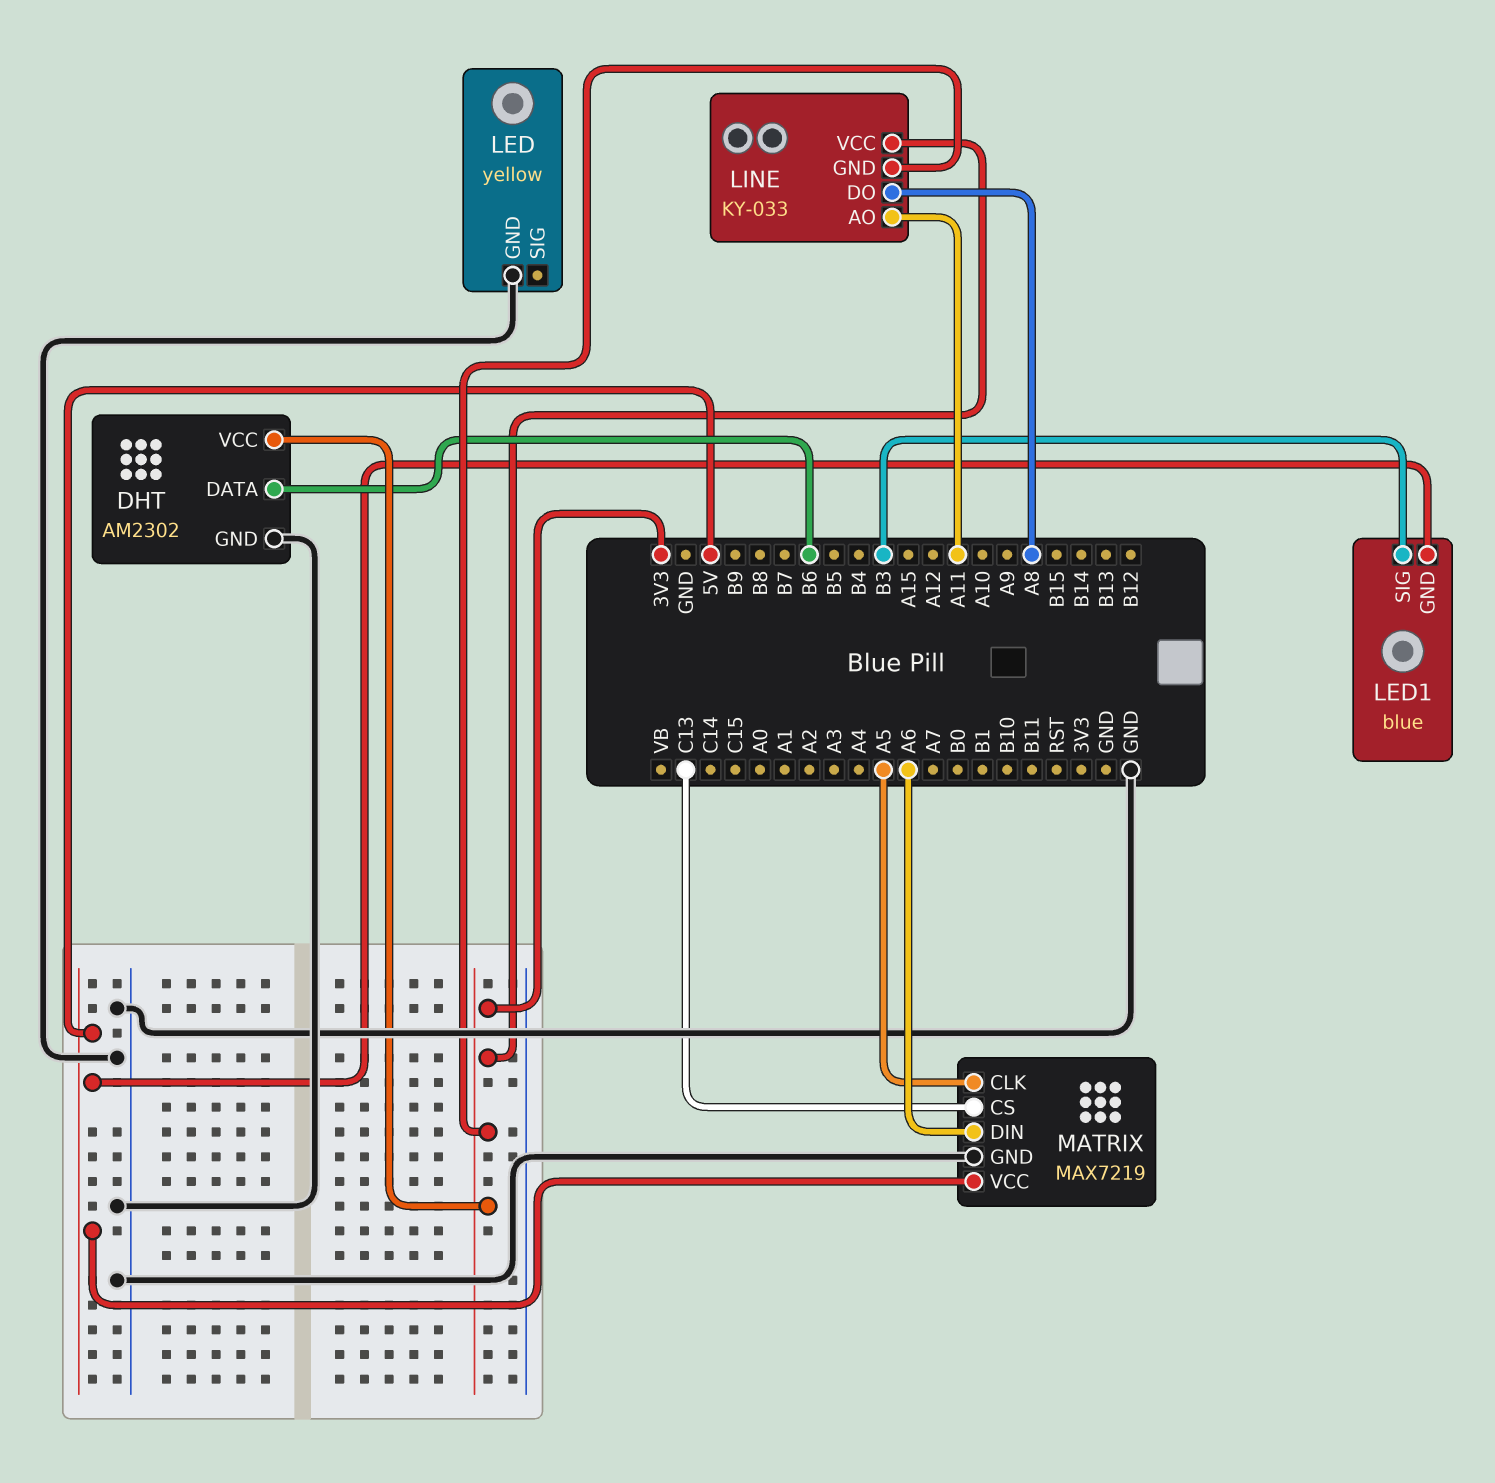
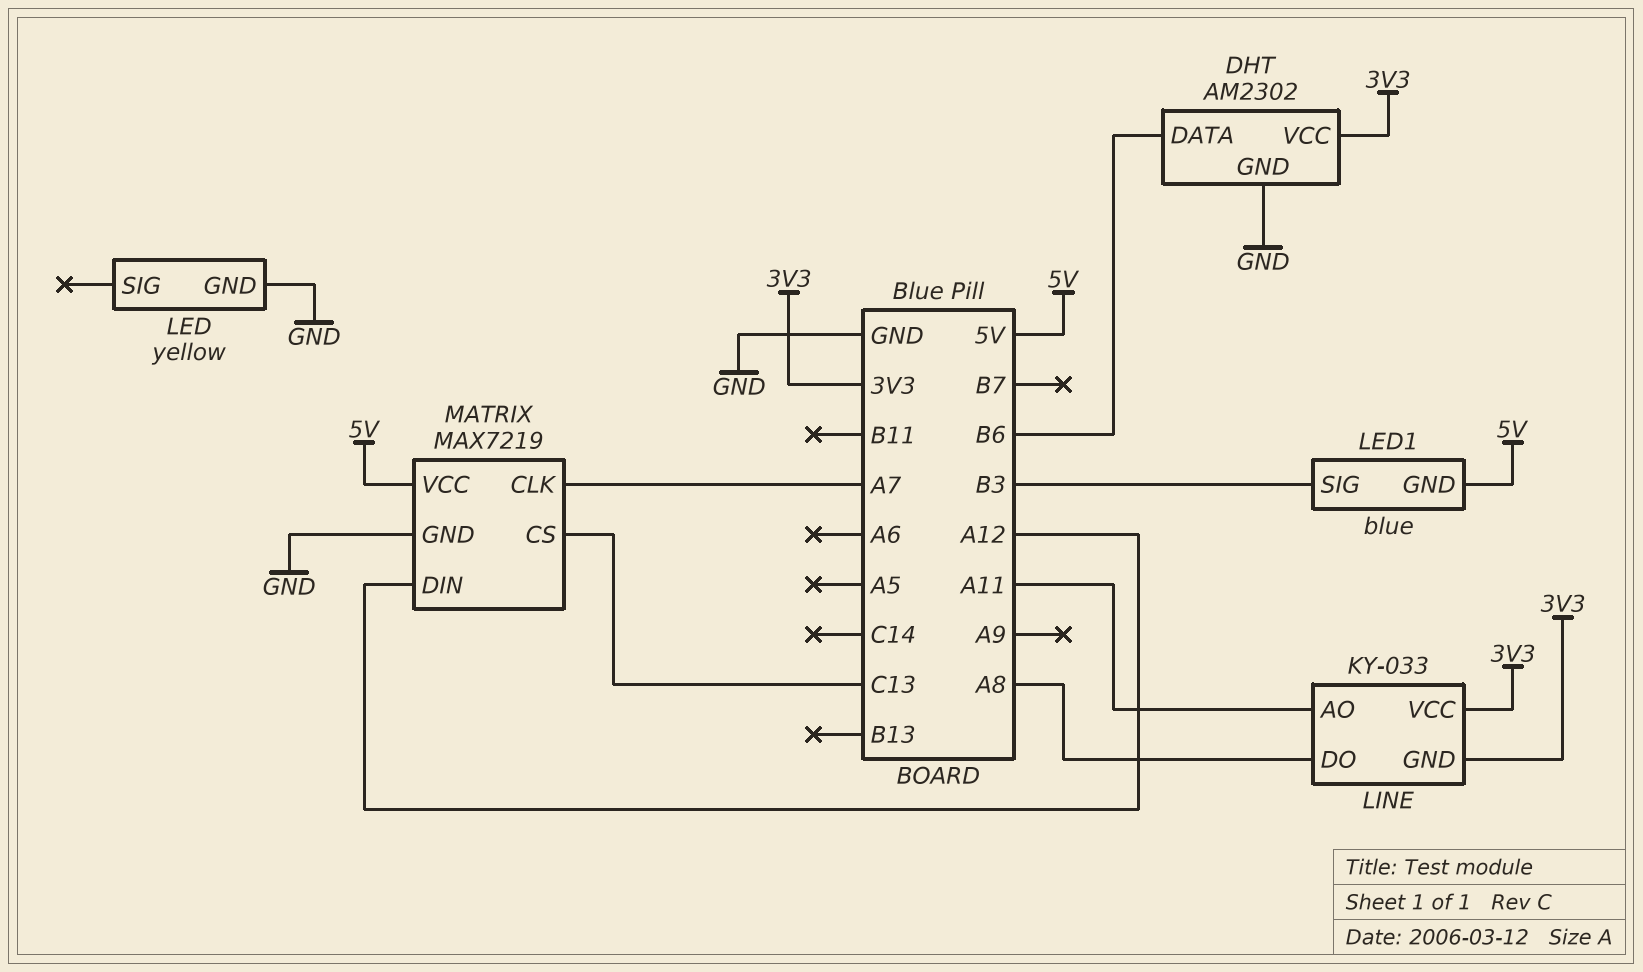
MATRIX pin CLK: A5 -> A7
MATRIX pin DIN: A6 -> A12

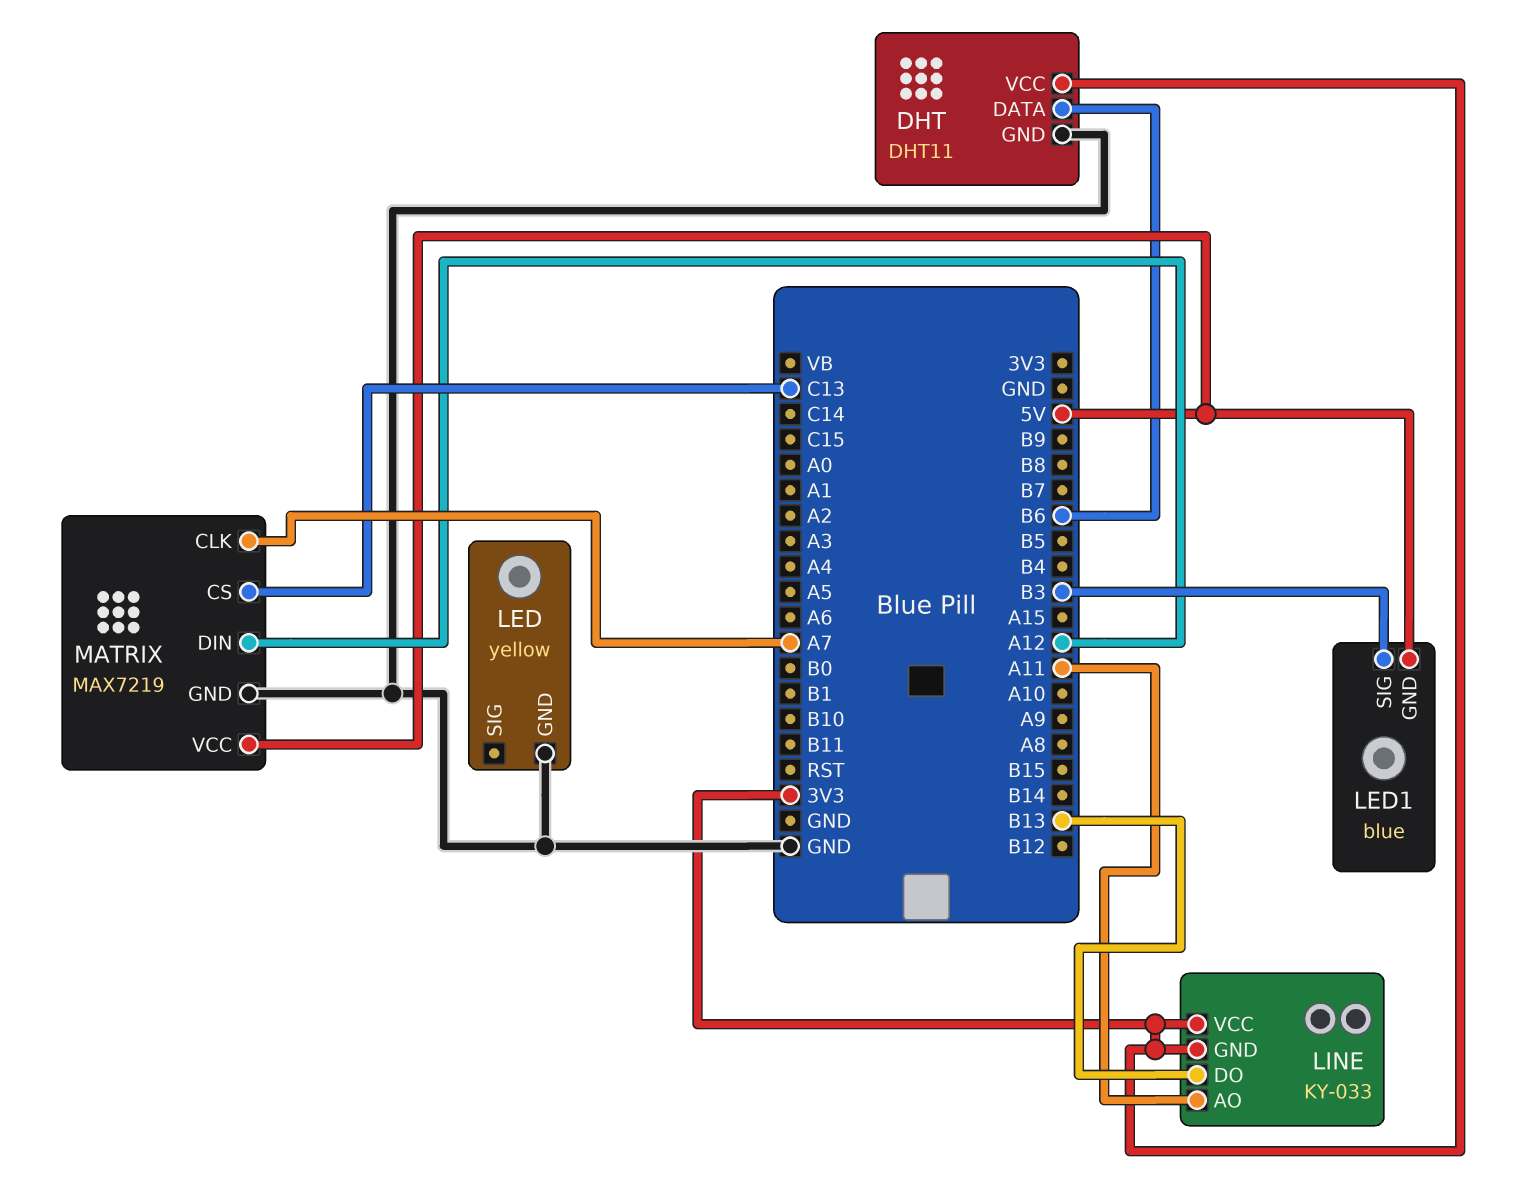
DHT: AM2302 -> DHT11
LINE pin DO: A8 -> B13

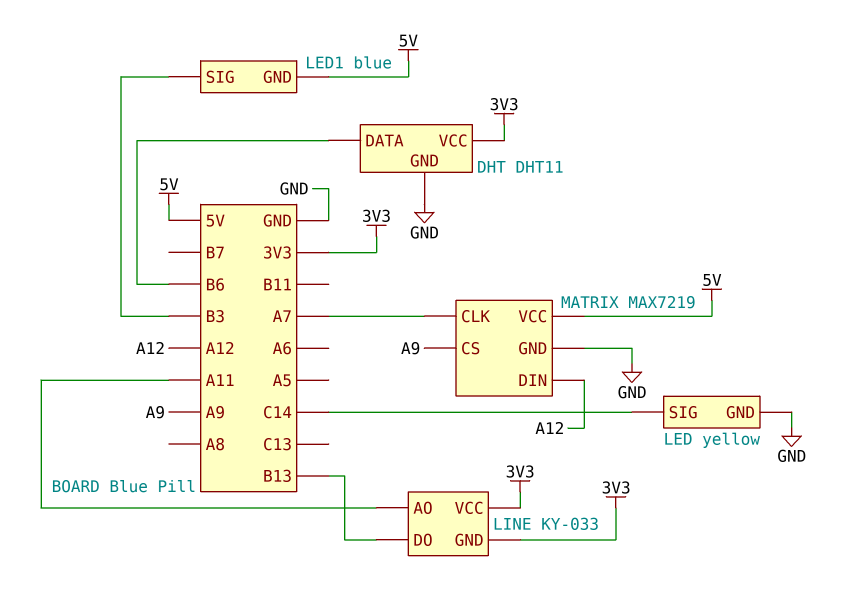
LED pin SIG: none -> C14
MATRIX pin CS: C13 -> A9

